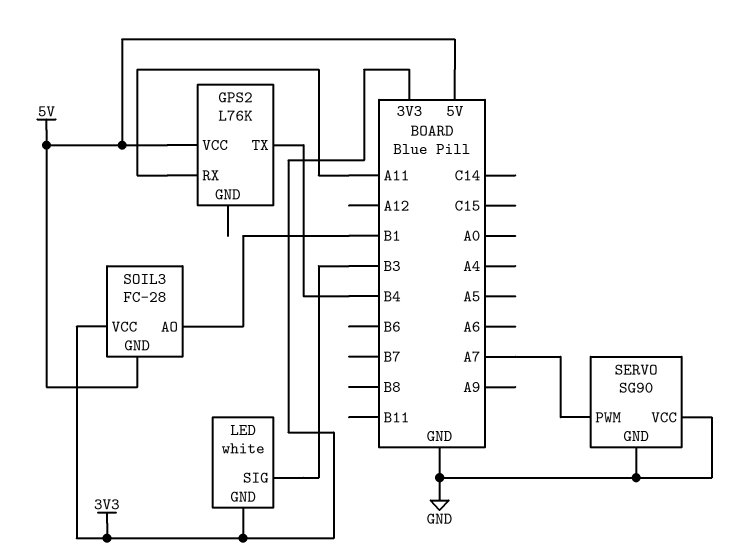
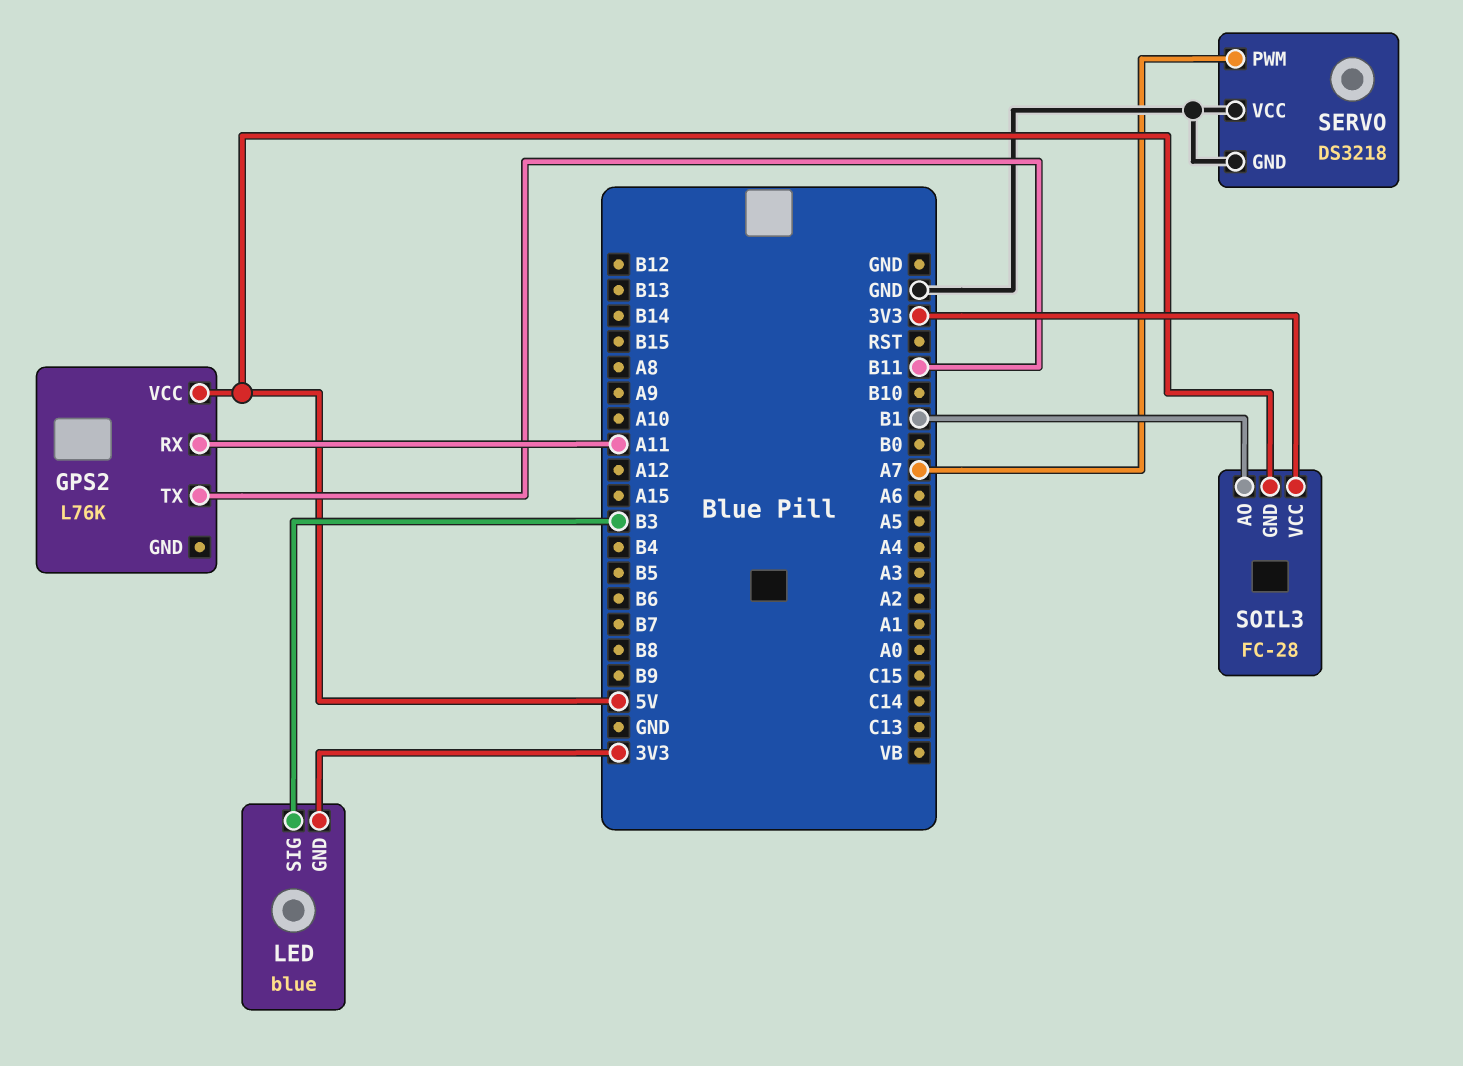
GPS2 pin TX: B4 -> B11
LED: white -> blue
SERVO: SG90 -> DS3218

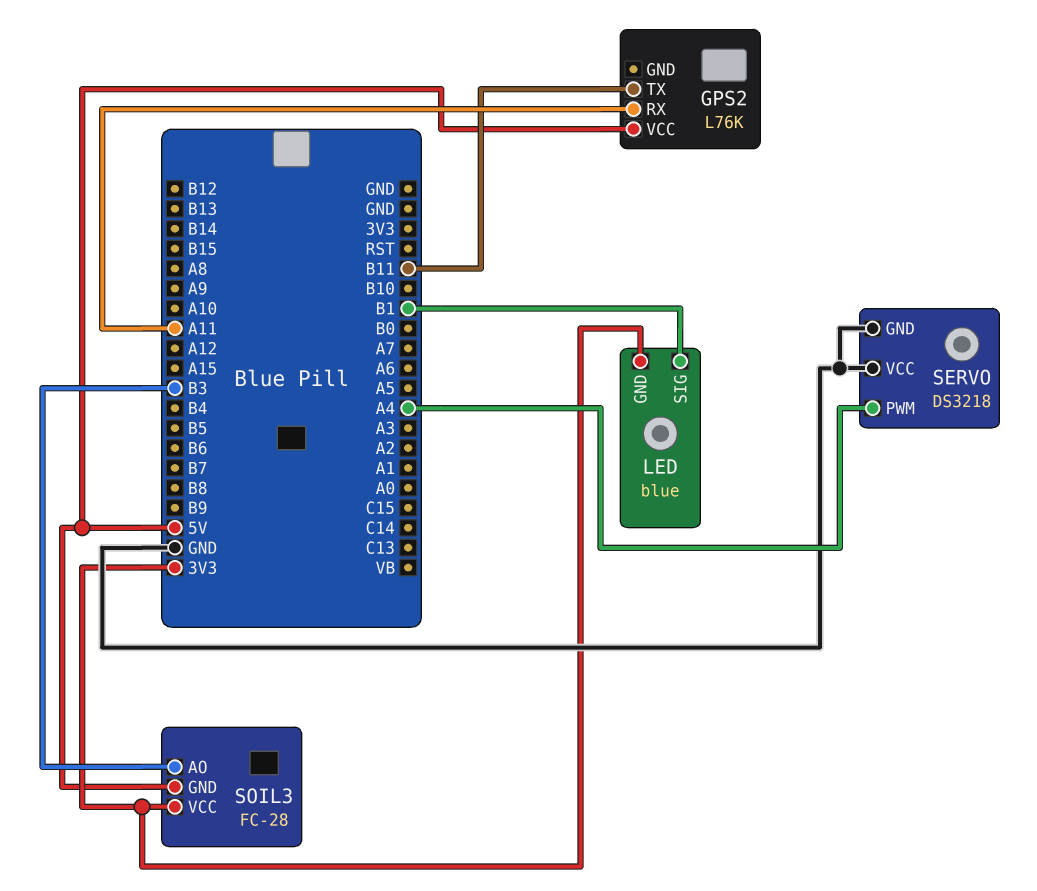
LED pin SIG: B3 -> B1
SERVO pin PWM: A7 -> A4
SOIL3 pin AO: B1 -> B3

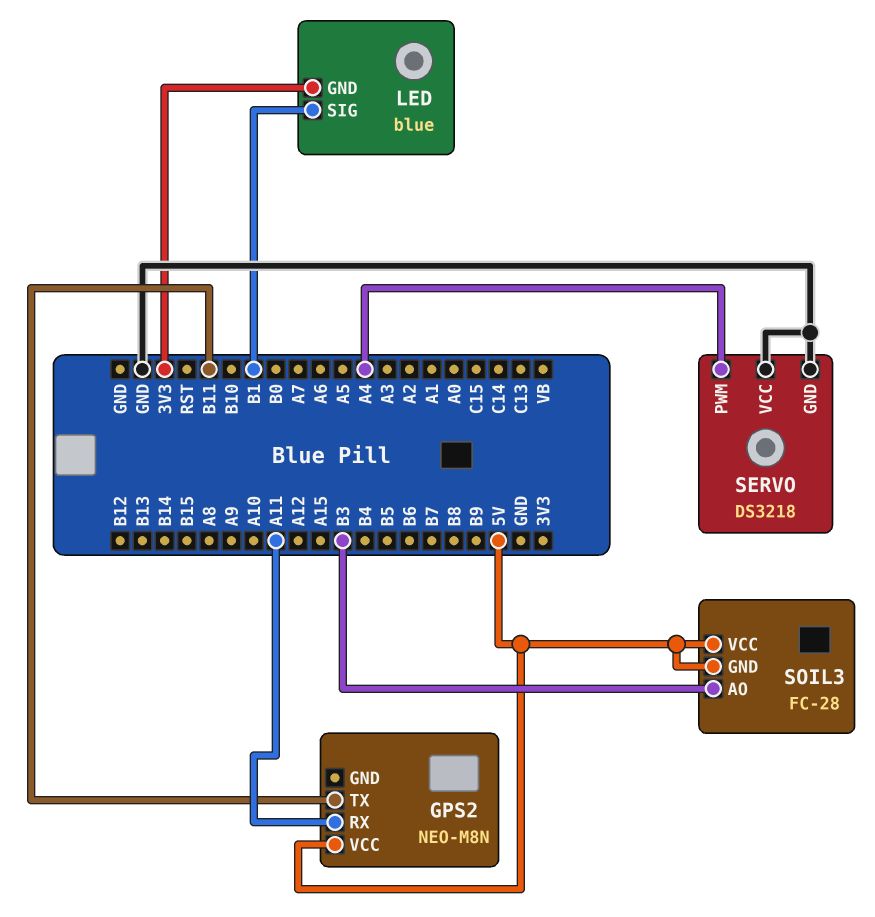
GPS2: L76K -> NEO-M8N
SOIL3 pin VCC: 3V3 -> 5V

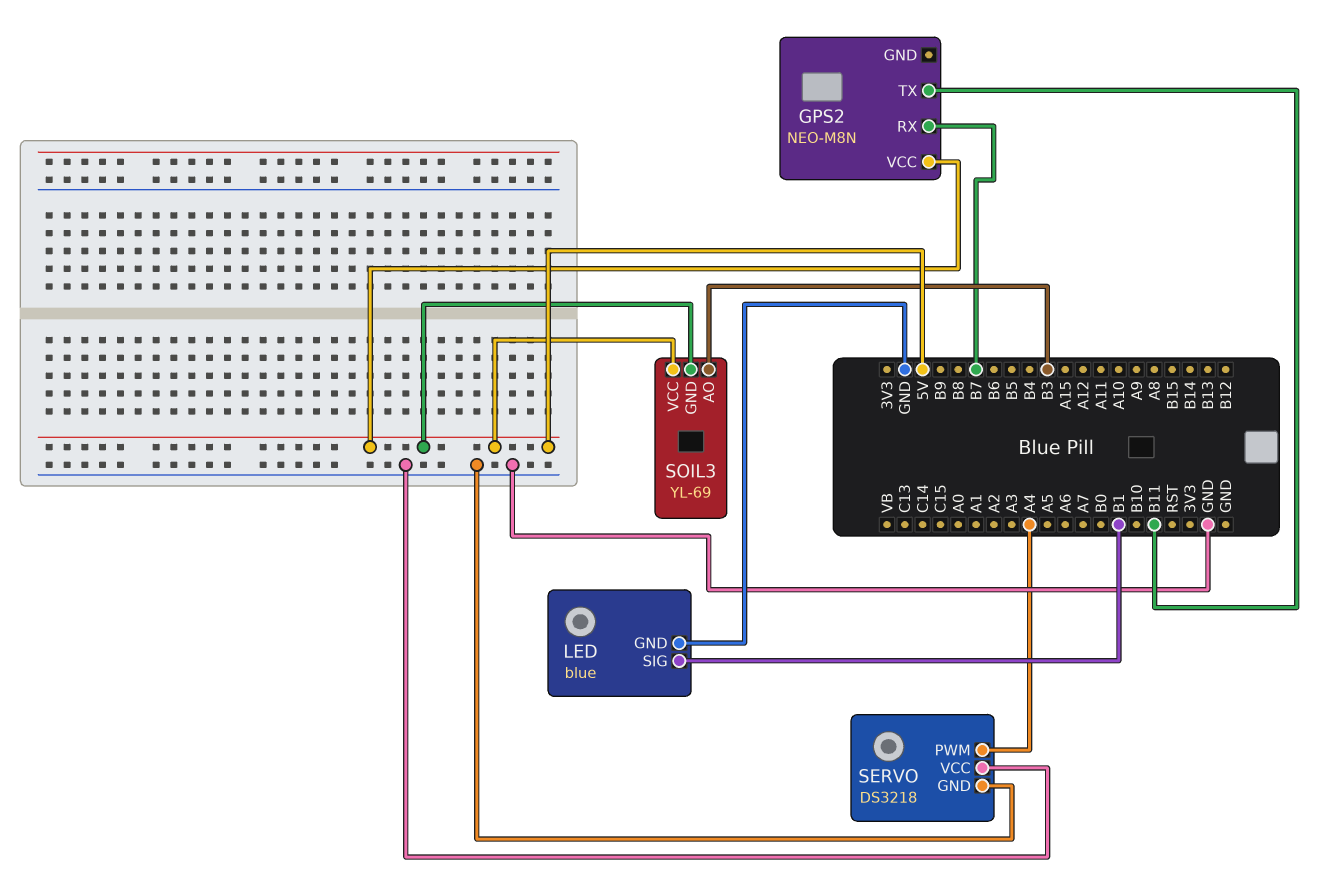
GPS2 pin RX: A11 -> B7
LED pin GND: 3V3 -> GND
SOIL3: FC-28 -> YL-69

